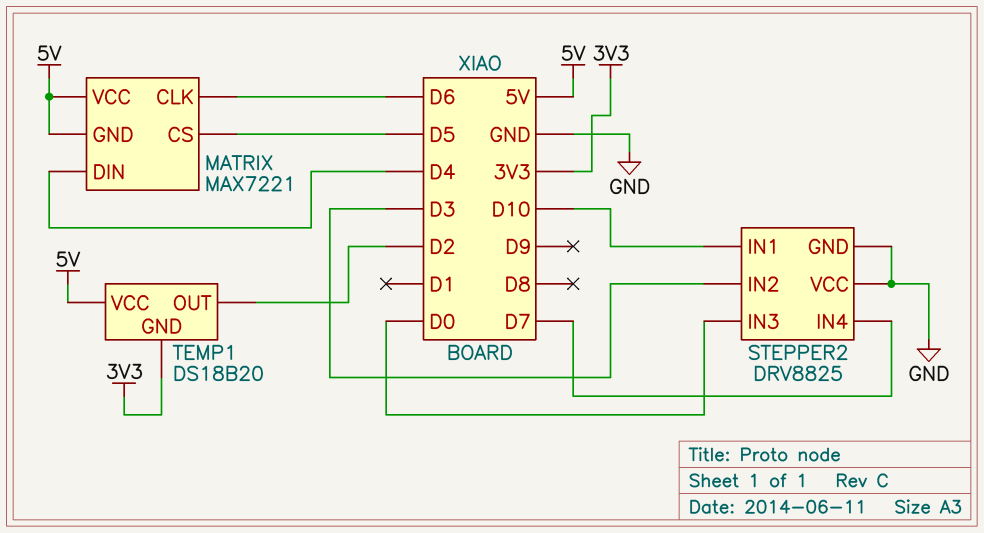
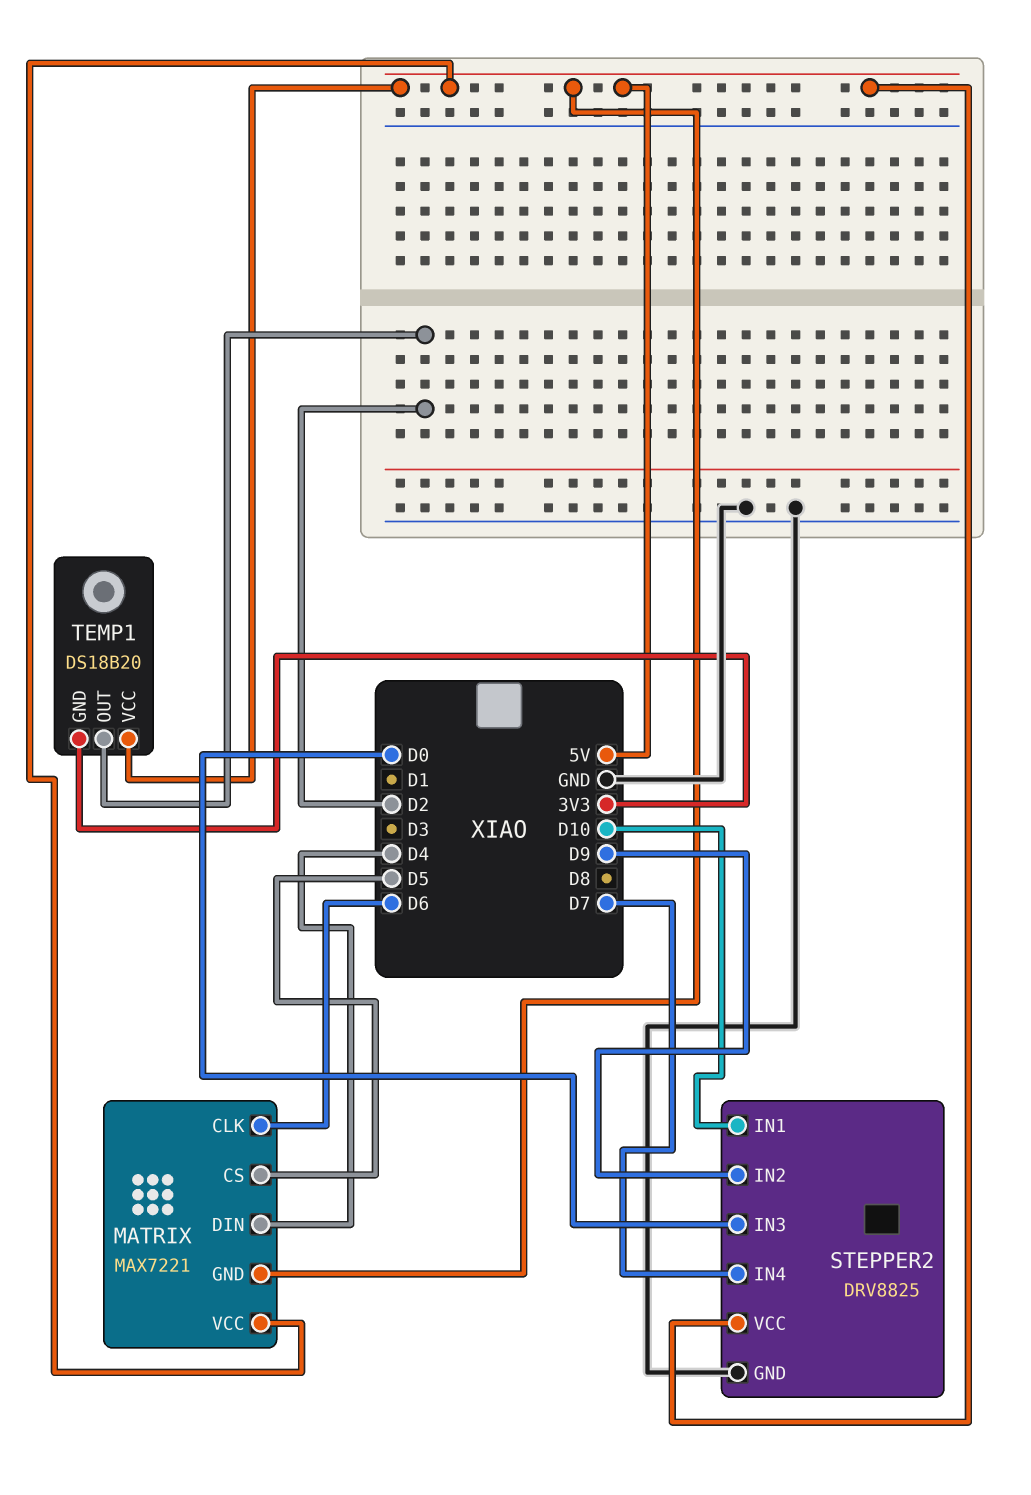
STEPPER2 pin IN2: D3 -> D9
STEPPER2 pin VCC: GND -> 5V

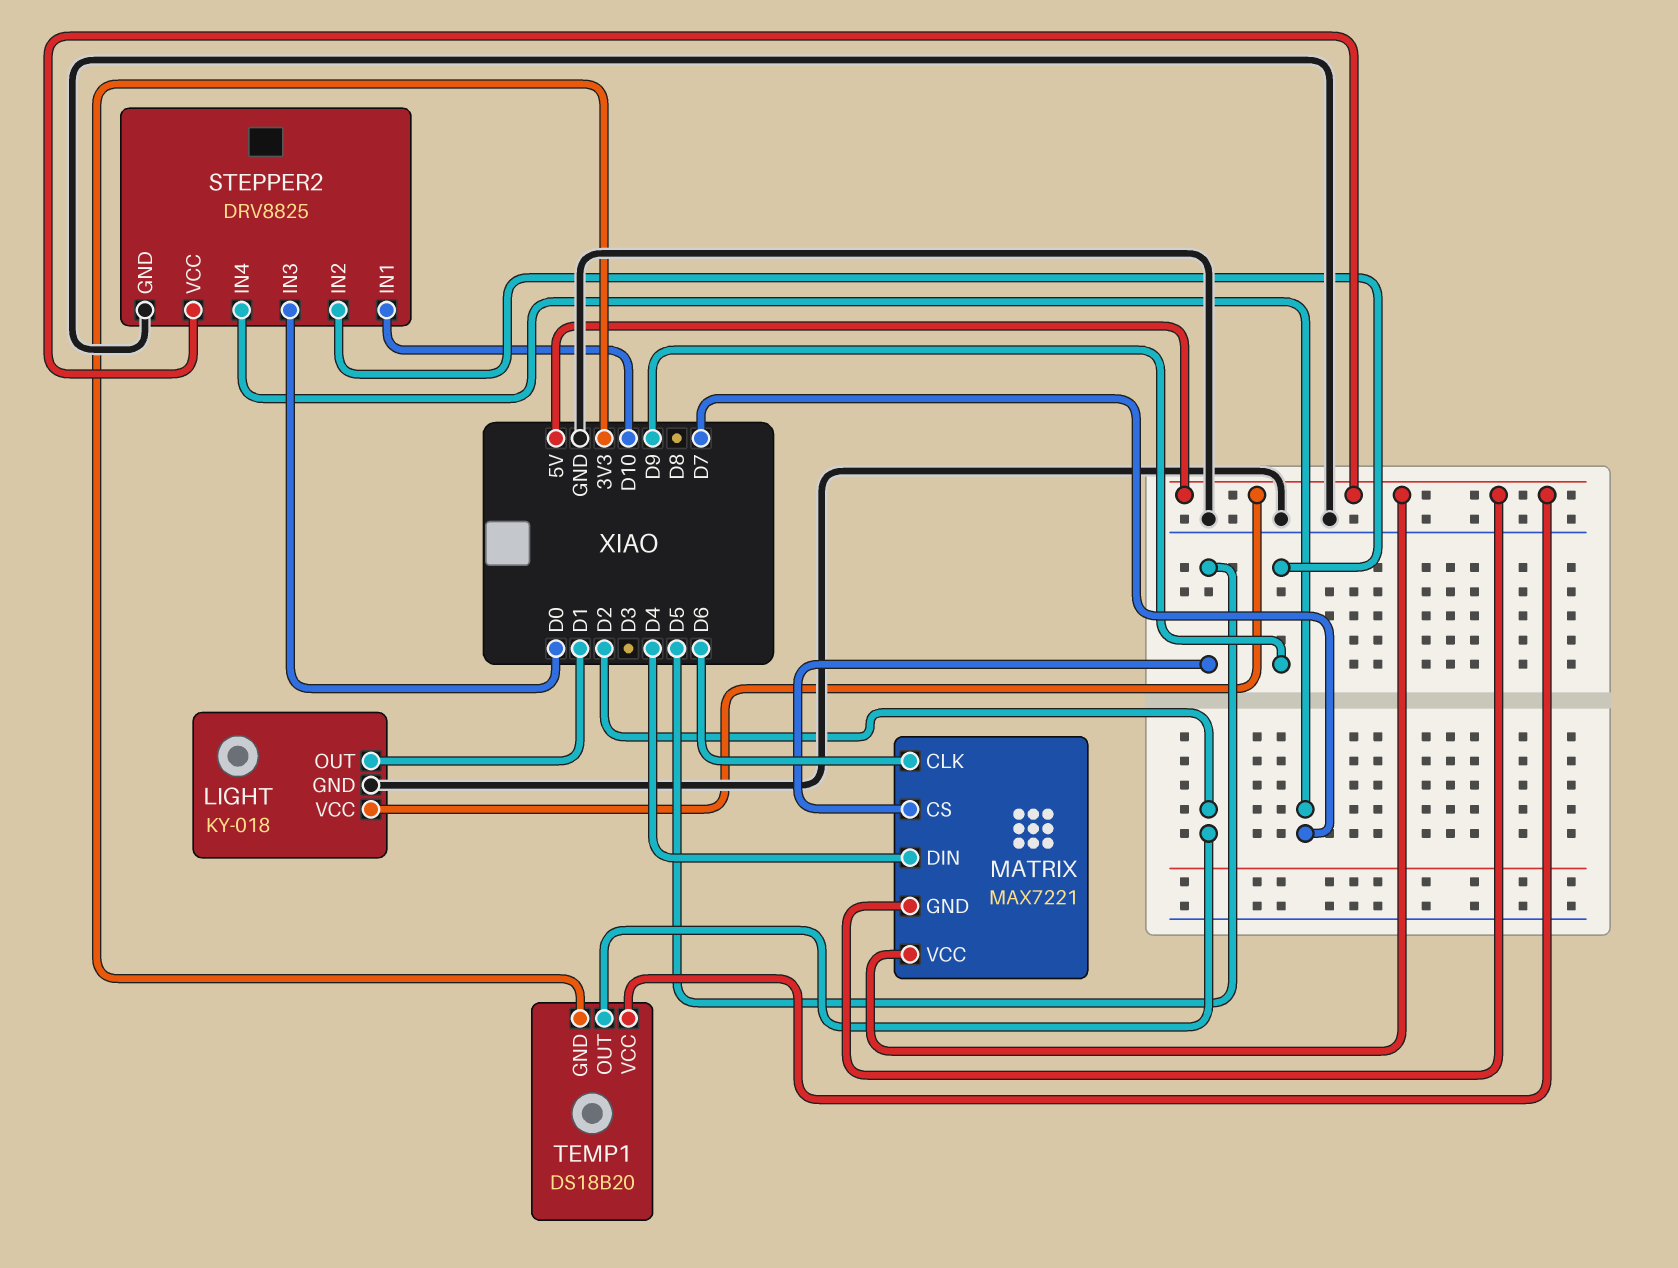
LIGHT: none -> KY-018
LIGHT pin GND: none -> GND
LIGHT pin OUT: none -> D1
LIGHT pin VCC: none -> 5V

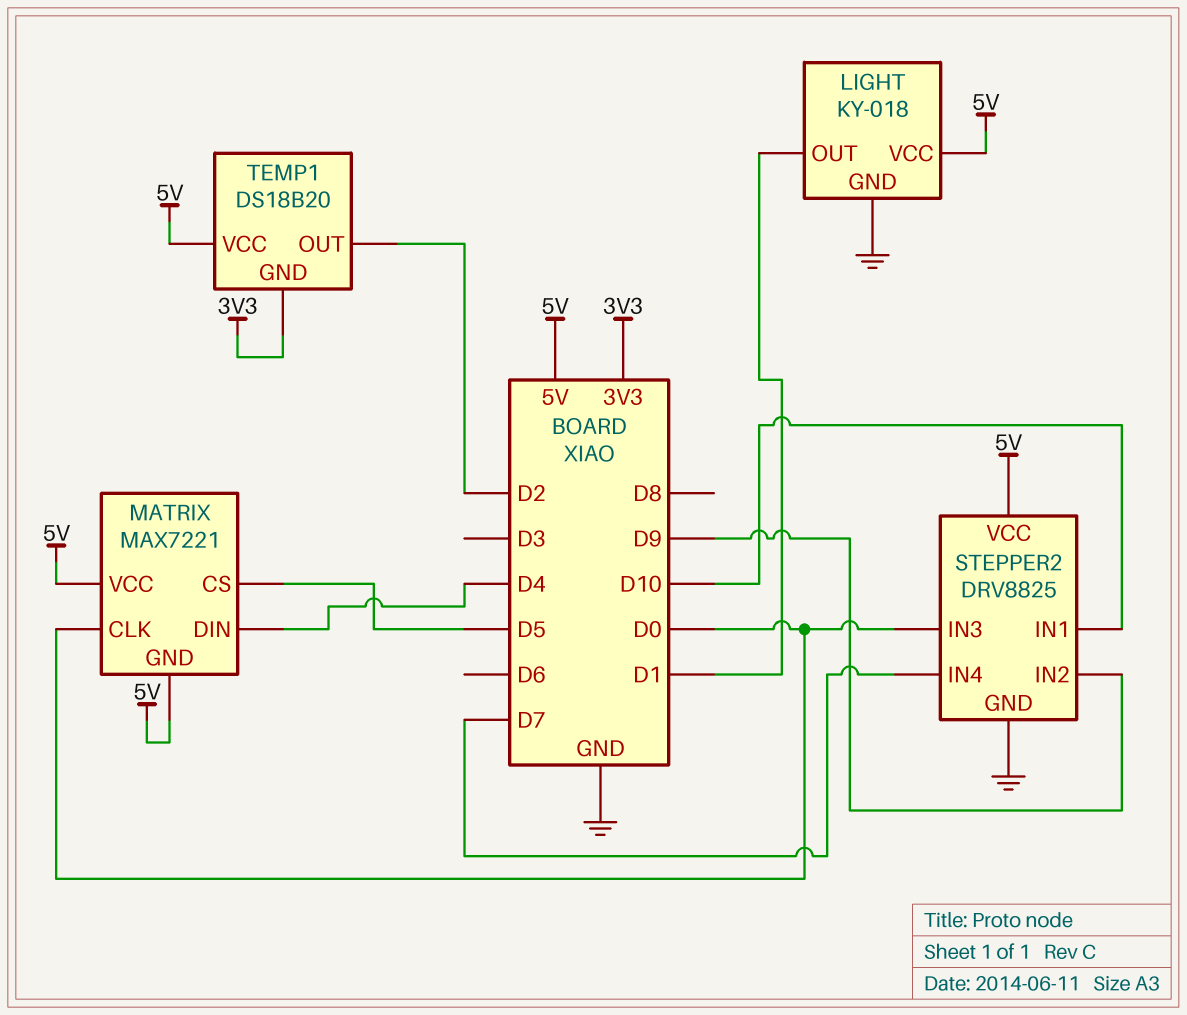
MATRIX pin CLK: D6 -> D0

